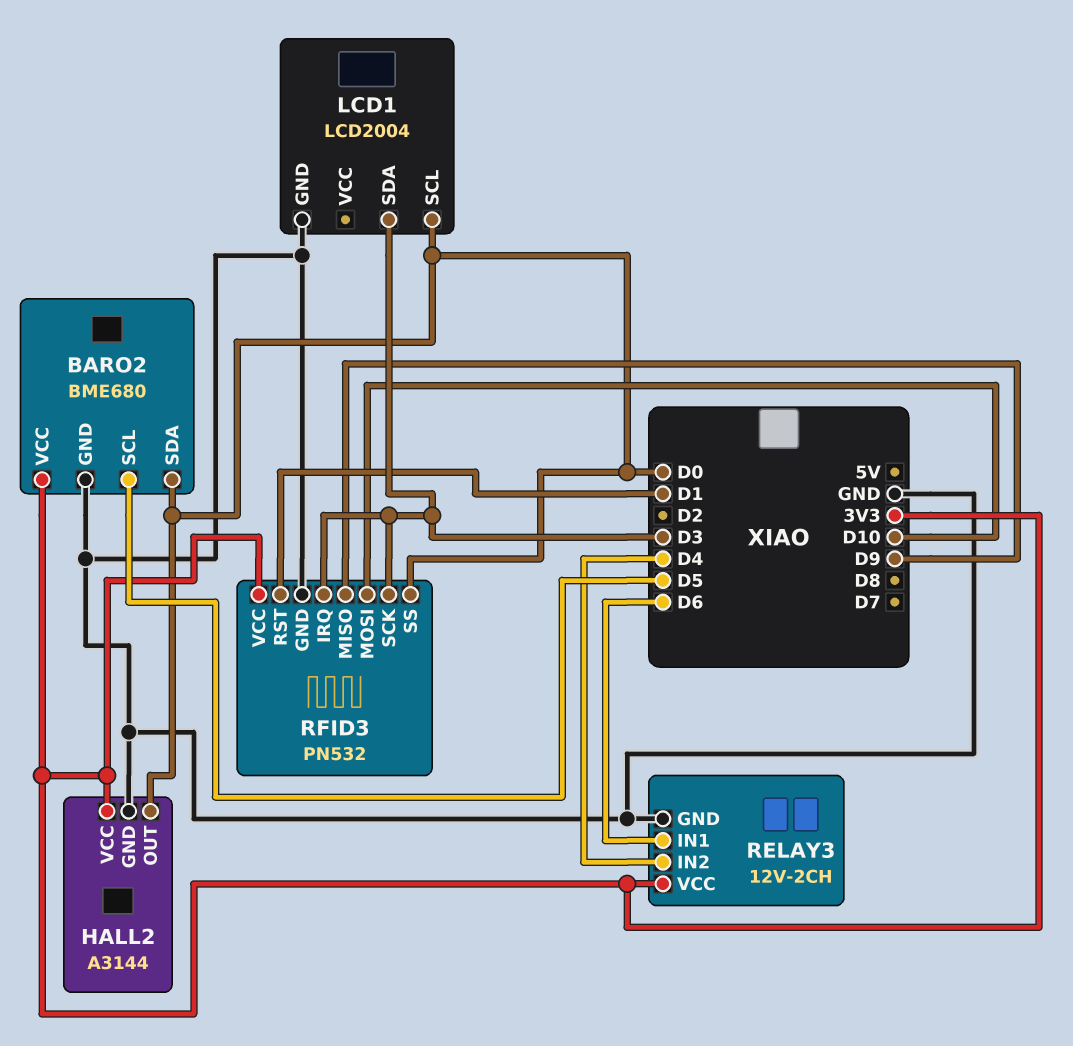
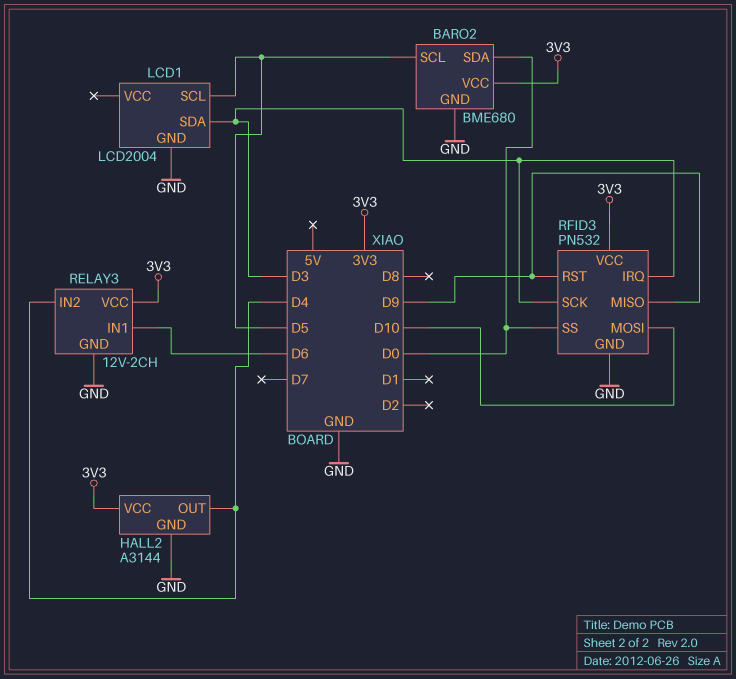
HALL2 pin OUT: D0 -> D4
LCD1 pin SCL: D0 -> D5
RFID3 pin RST: D1 -> D9

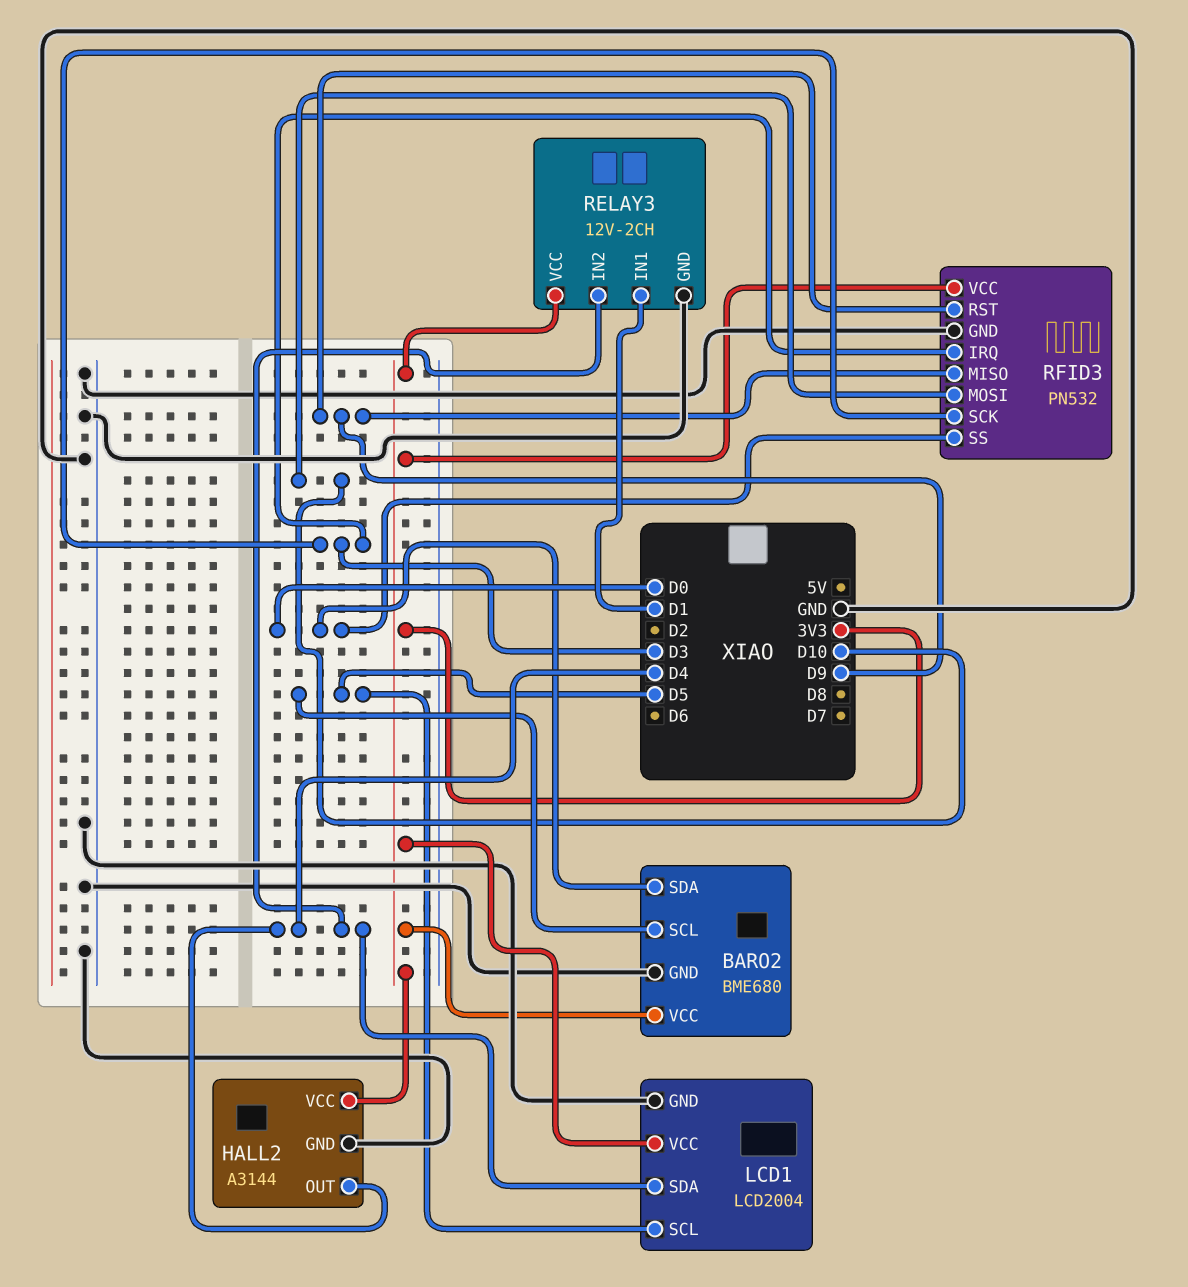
LCD1 pin SDA: D3 -> D4
LCD1 pin VCC: none -> 3V3
RELAY3 pin IN1: D6 -> D1

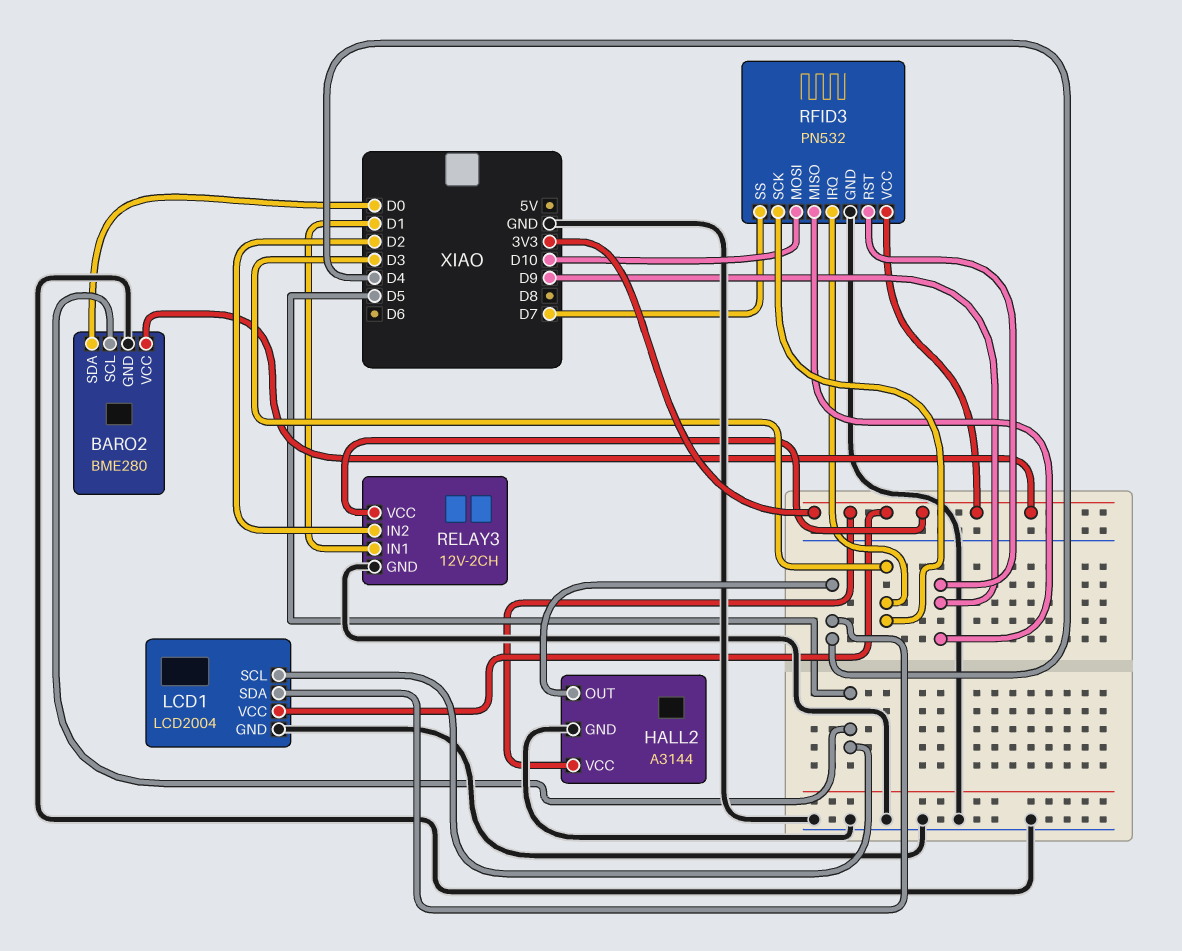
BARO2: BME680 -> BME280
RELAY3 pin IN2: D4 -> D2
RFID3 pin SS: D0 -> D7

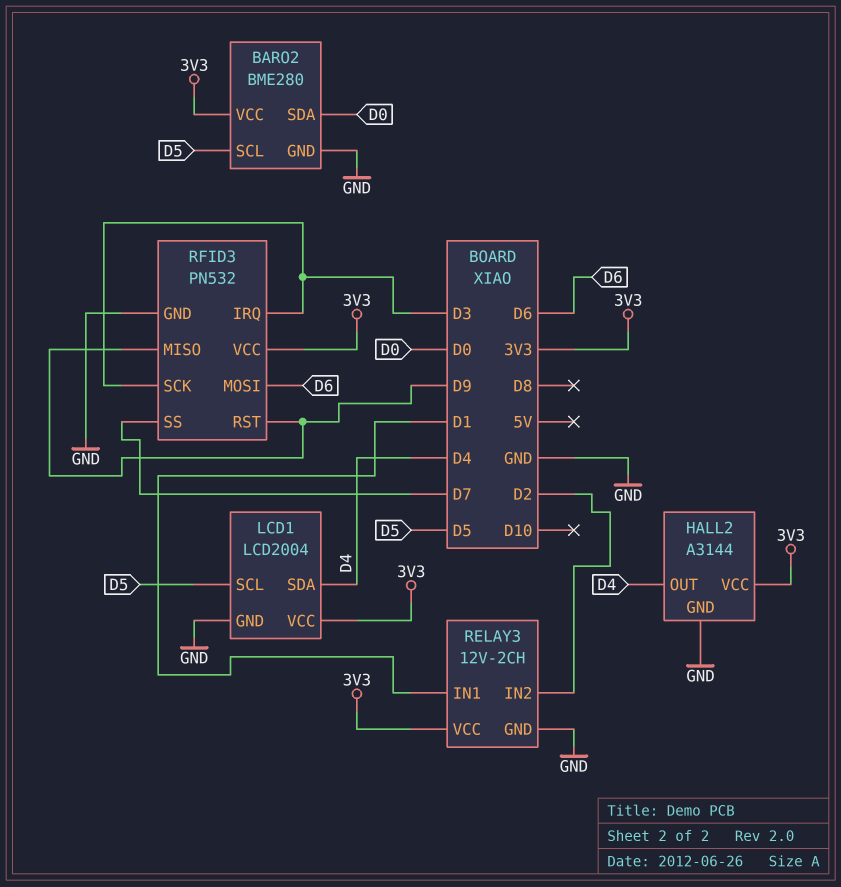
RFID3 pin MOSI: D10 -> D6

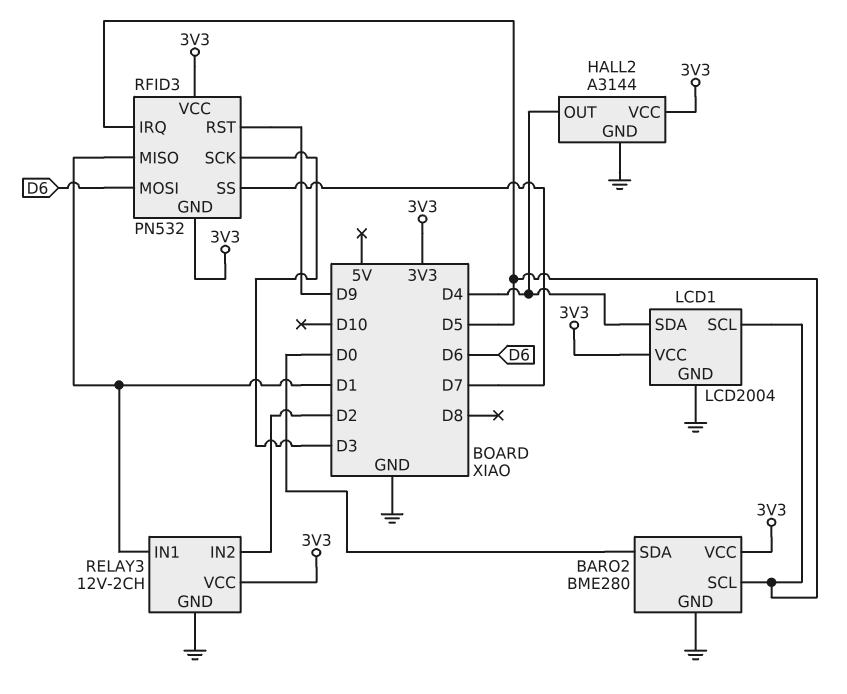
RFID3 pin GND: GND -> 3V3
RFID3 pin IRQ: D3 -> D5
RFID3 pin MISO: D9 -> D1

